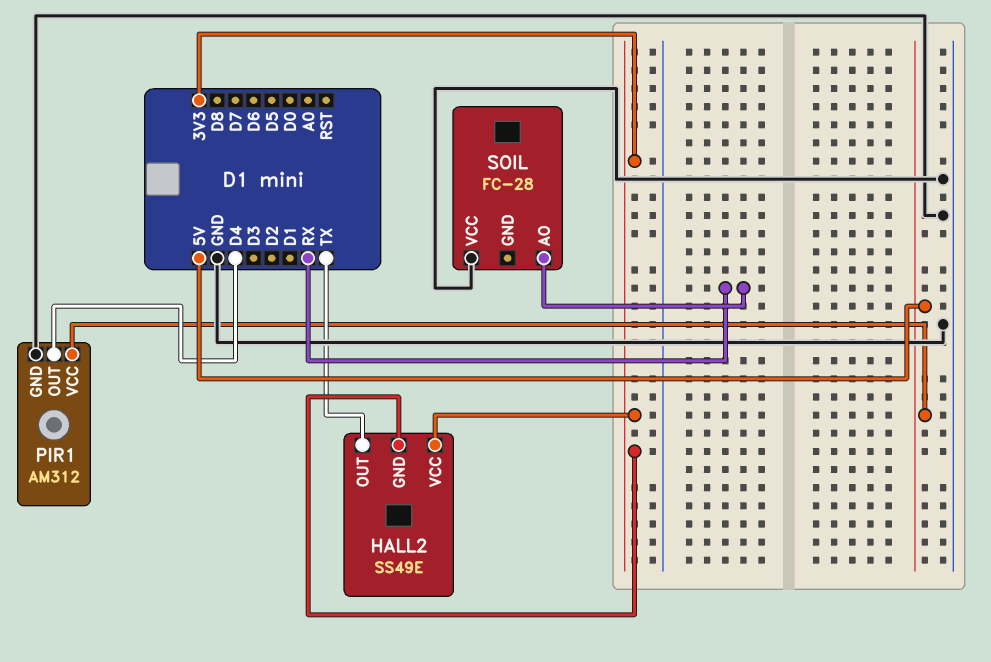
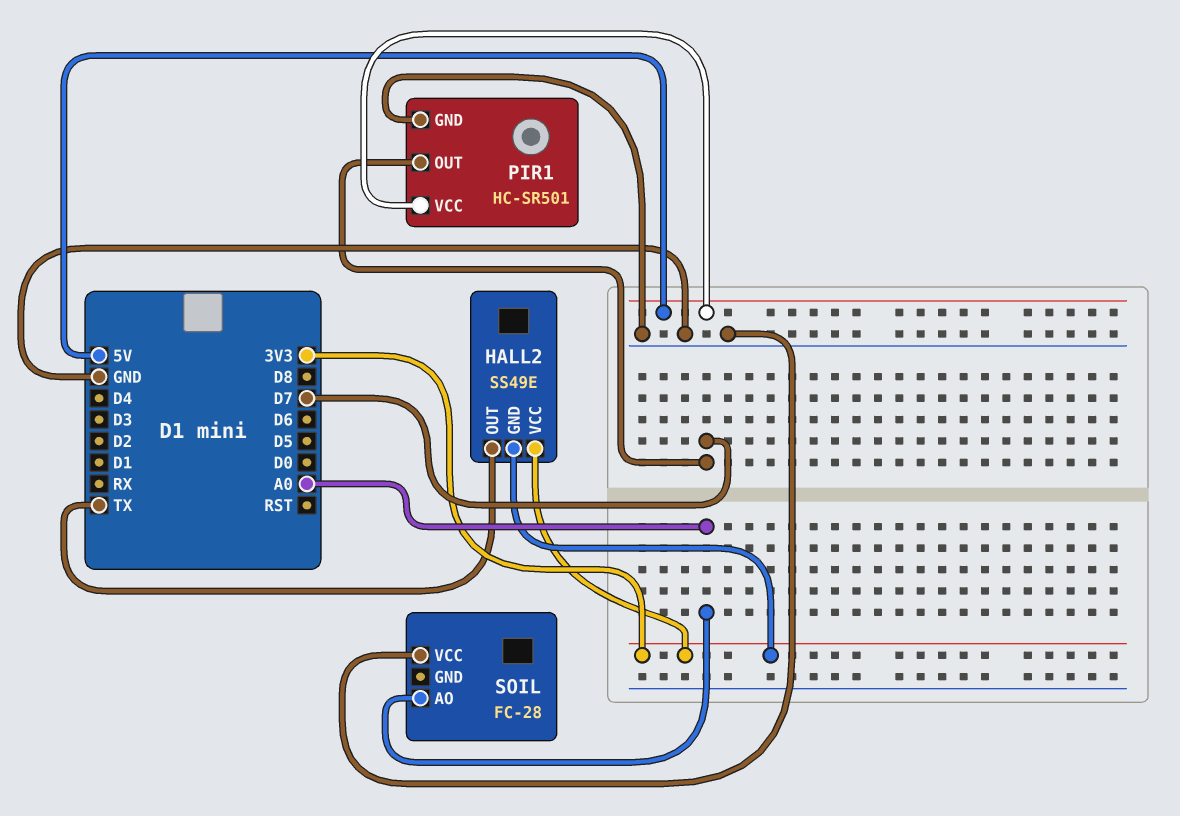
PIR1: AM312 -> HC-SR501
PIR1 pin OUT: D4 -> D7
SOIL pin AO: RX -> A0

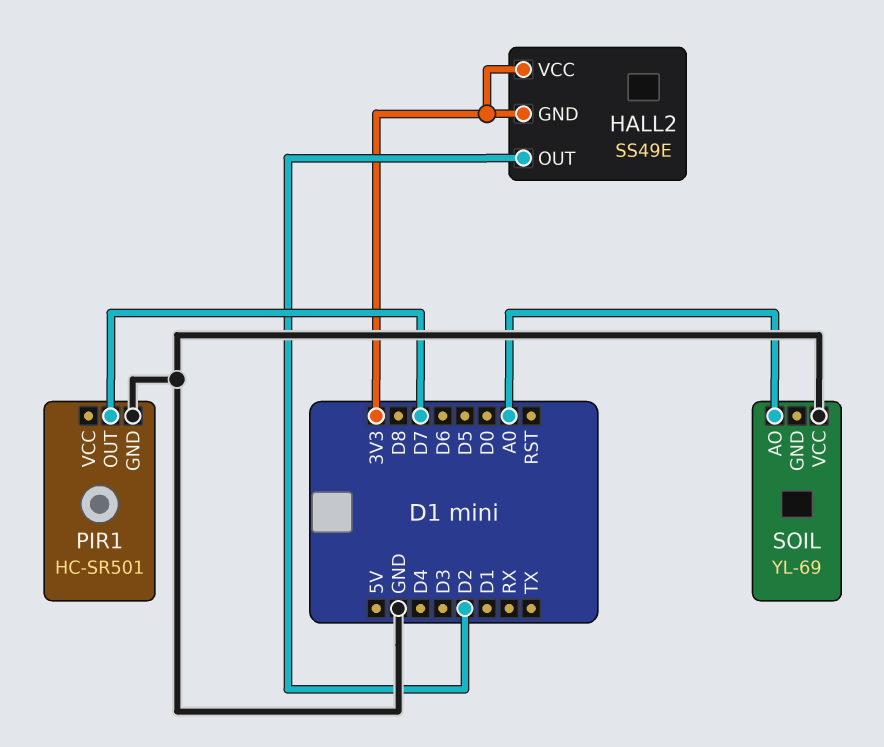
HALL2 pin OUT: TX -> D2
PIR1 pin VCC: 5V -> none
SOIL: FC-28 -> YL-69

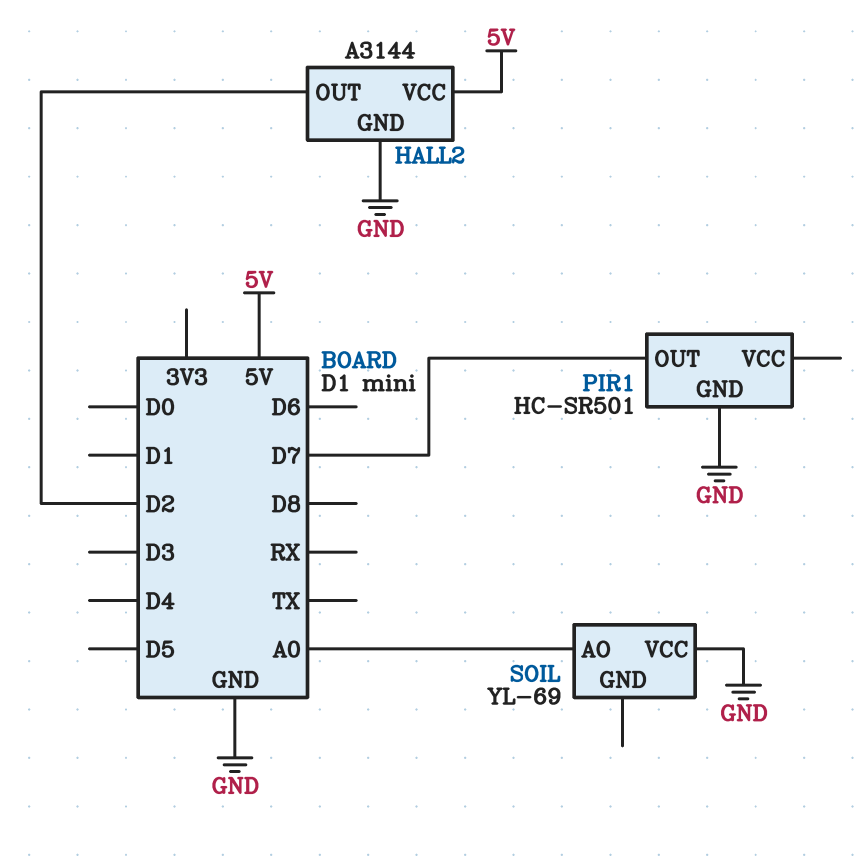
HALL2: SS49E -> A3144
HALL2 pin GND: 3V3 -> GND
HALL2 pin VCC: 3V3 -> 5V

